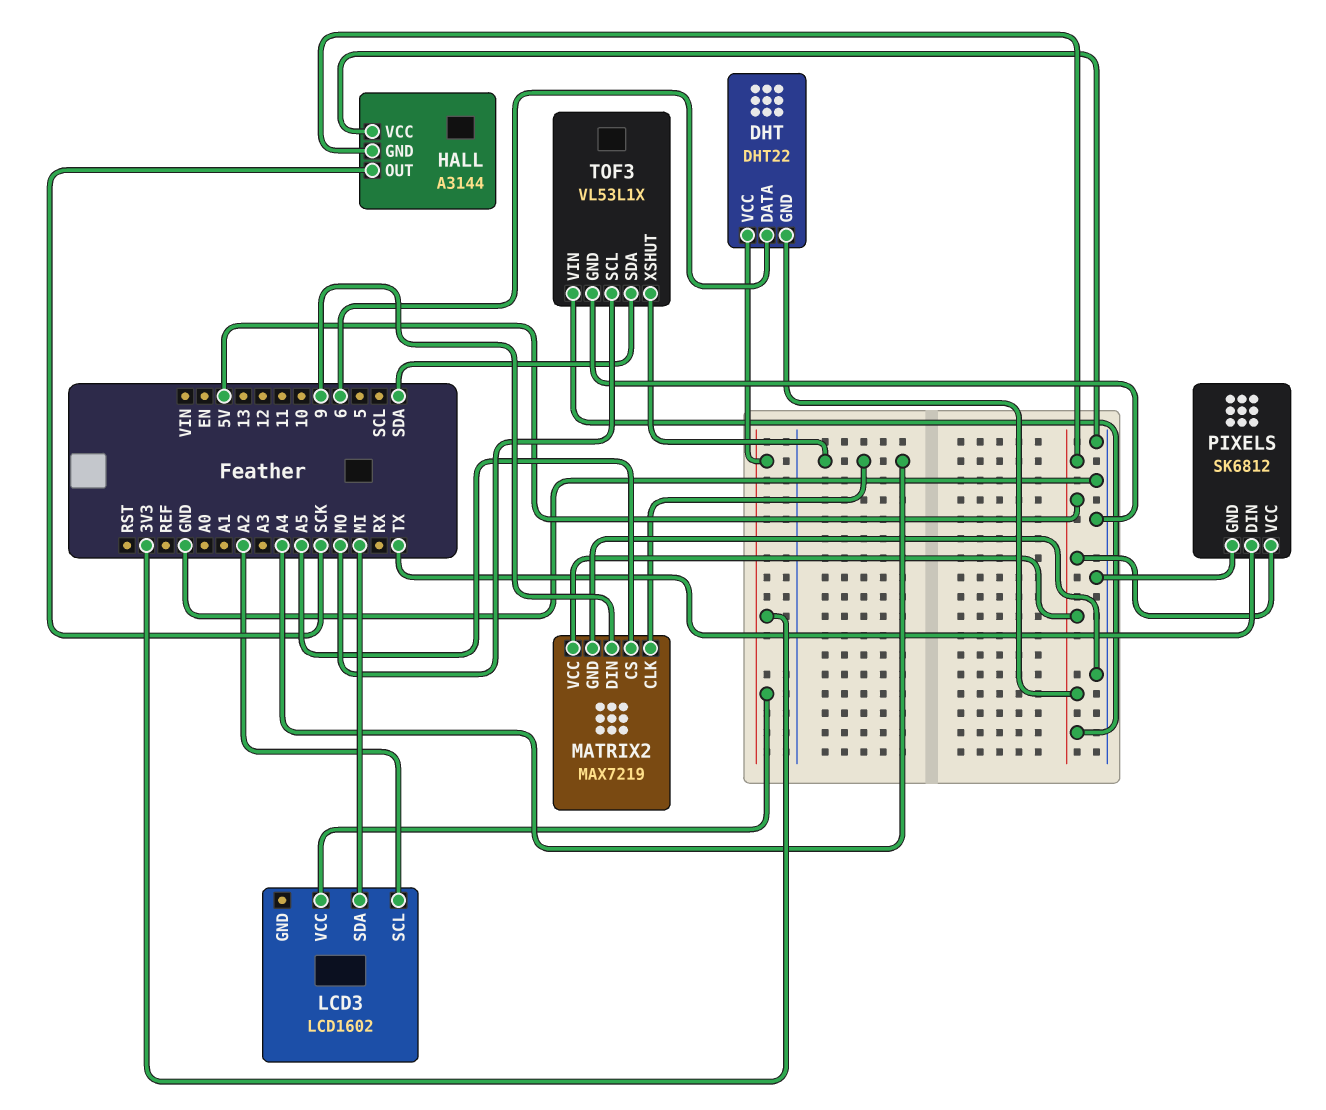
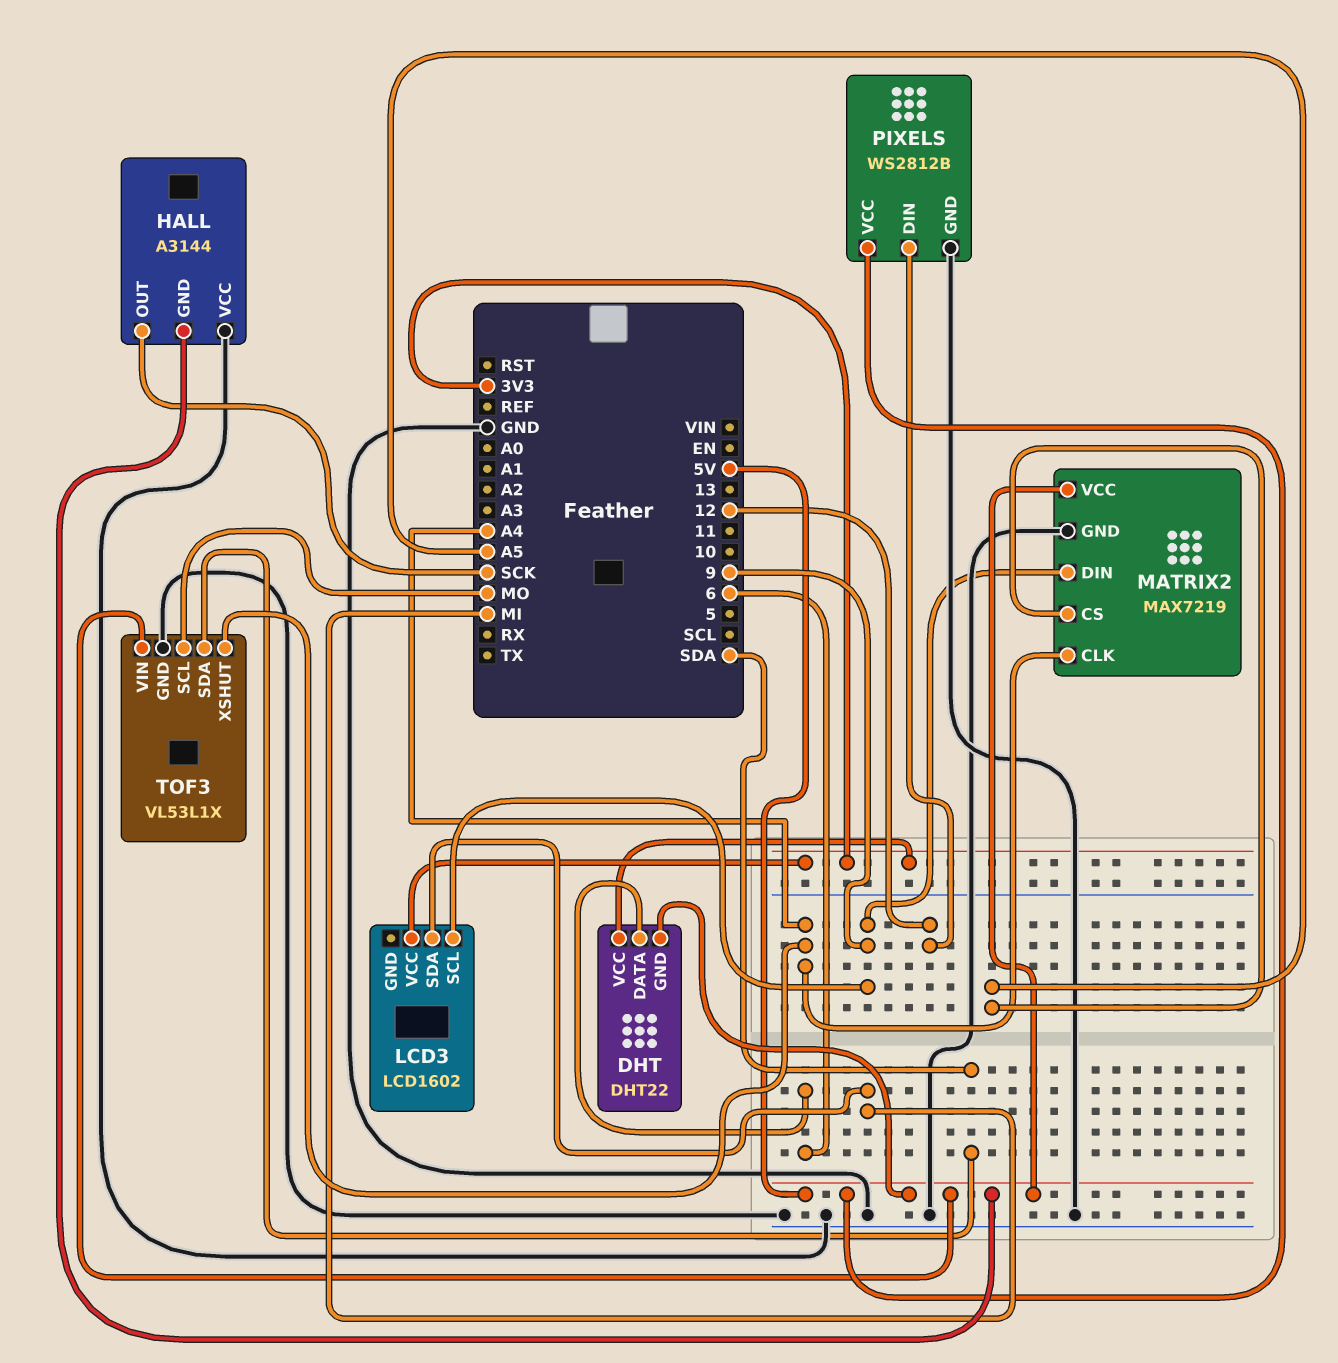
LCD3 pin SCL: A2 -> 9
PIXELS: SK6812 -> WS2812B
PIXELS pin DIN: TX -> 12

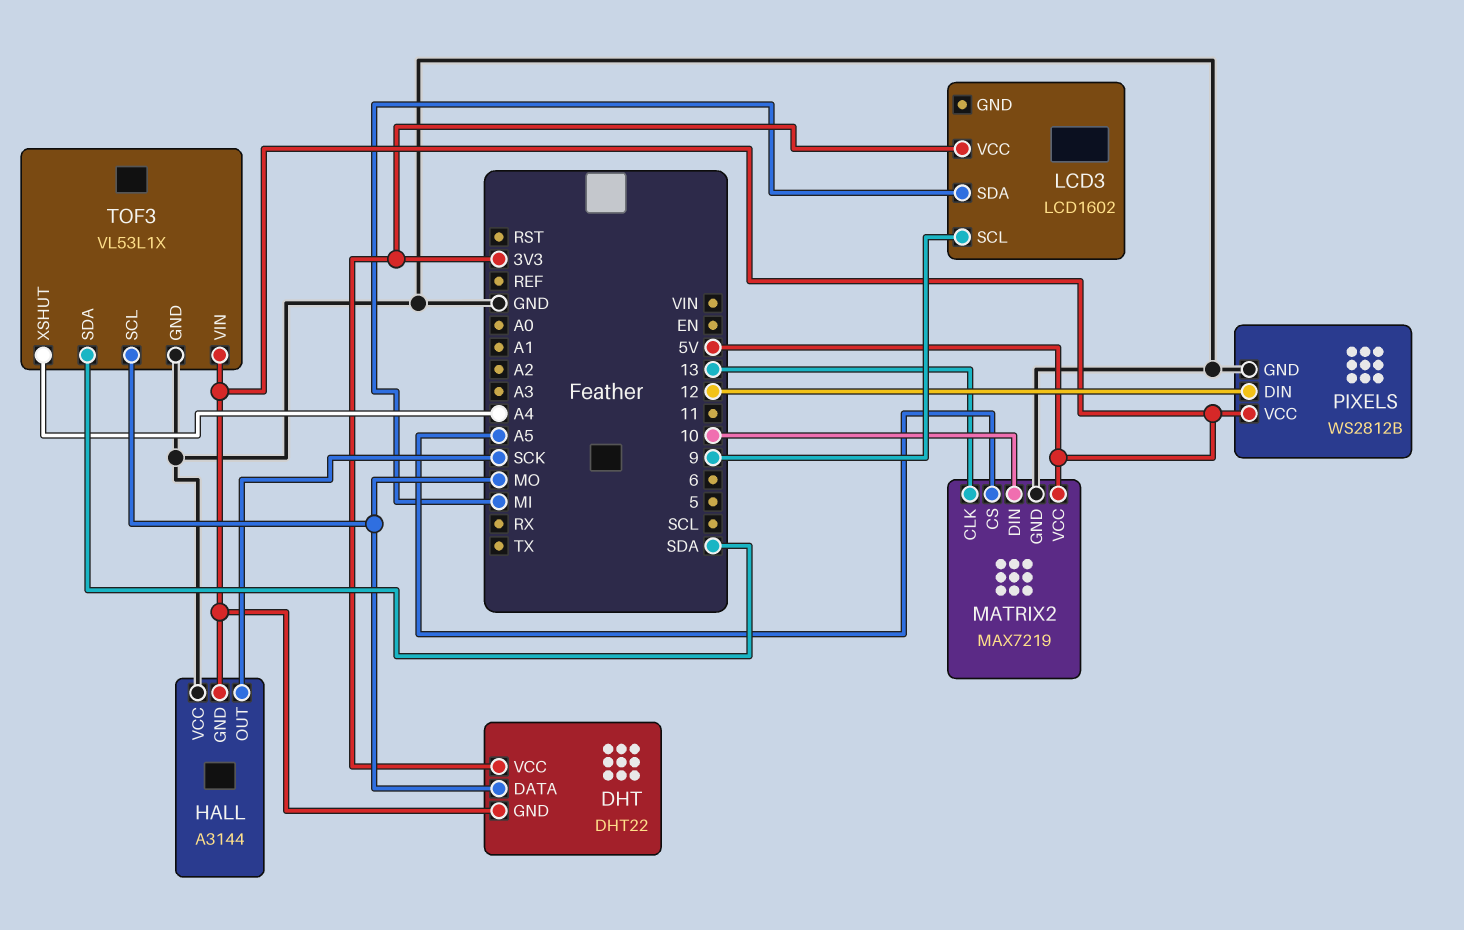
DHT pin DATA: 6 -> MO
MATRIX2 pin CLK: A4 -> 13
MATRIX2 pin DIN: 9 -> 10

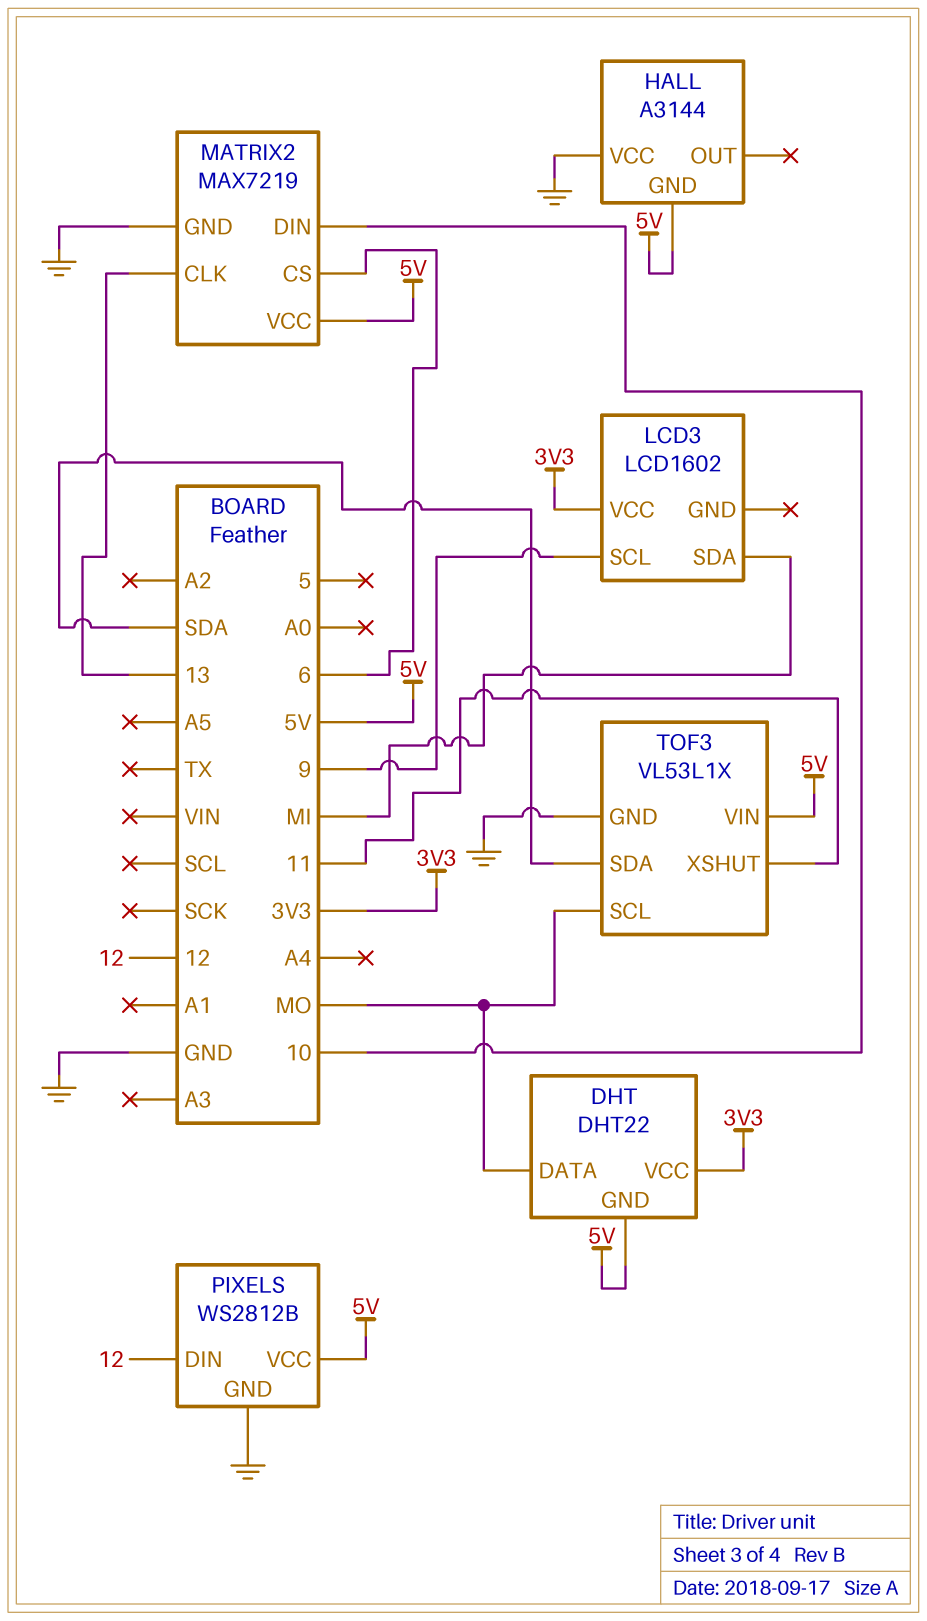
HALL pin OUT: SCK -> none
MATRIX2 pin CS: A5 -> 6
TOF3 pin XSHUT: A4 -> 11

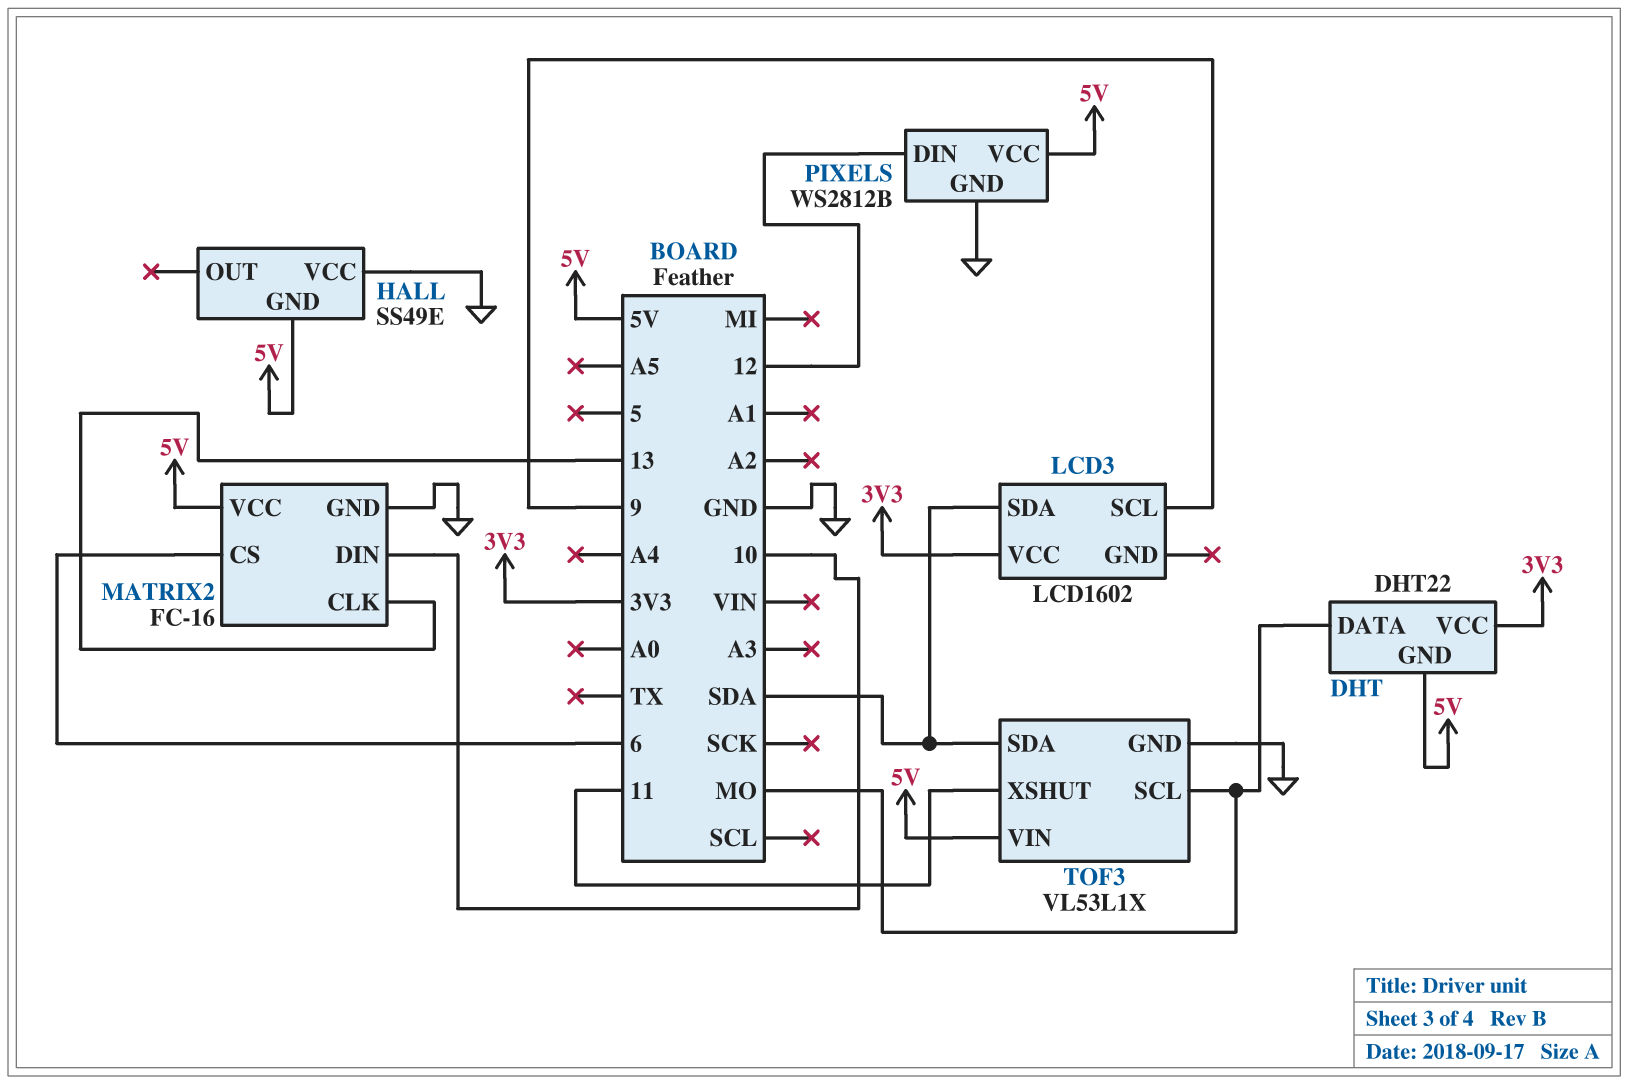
HALL: A3144 -> SS49E
LCD3 pin SDA: MI -> SDA
MATRIX2: MAX7219 -> FC-16

